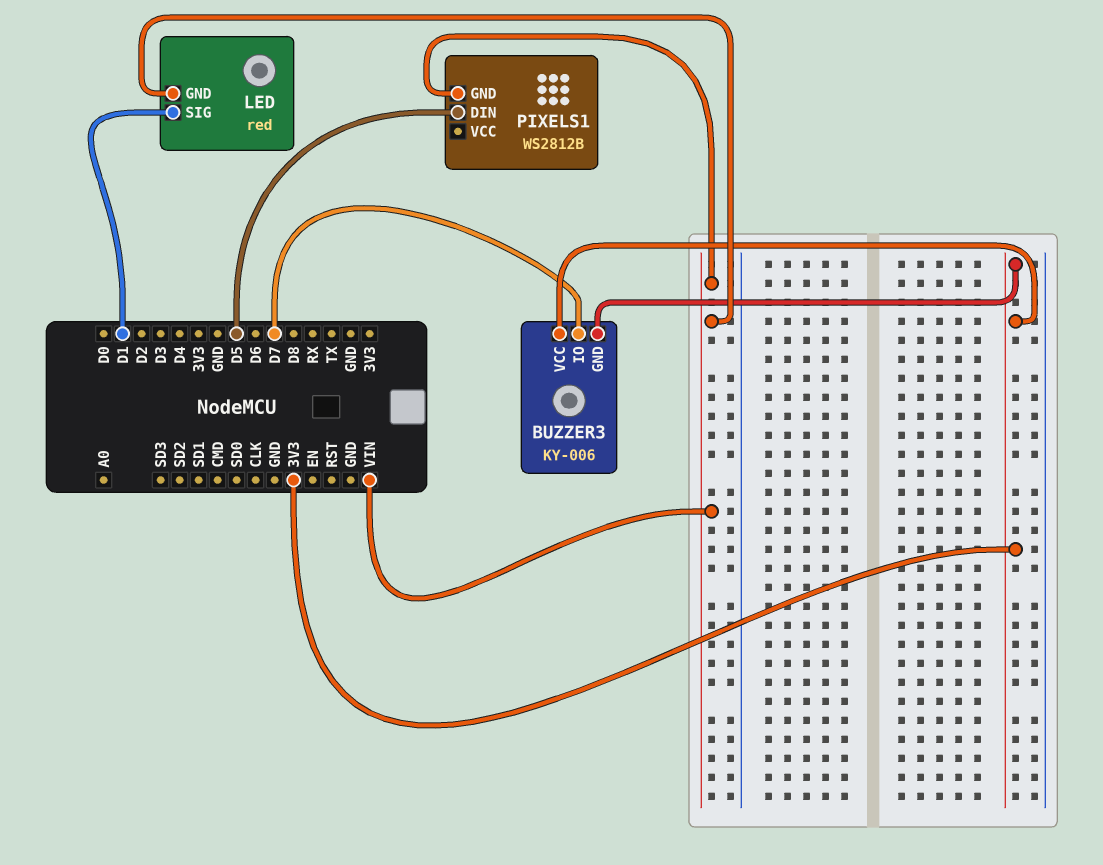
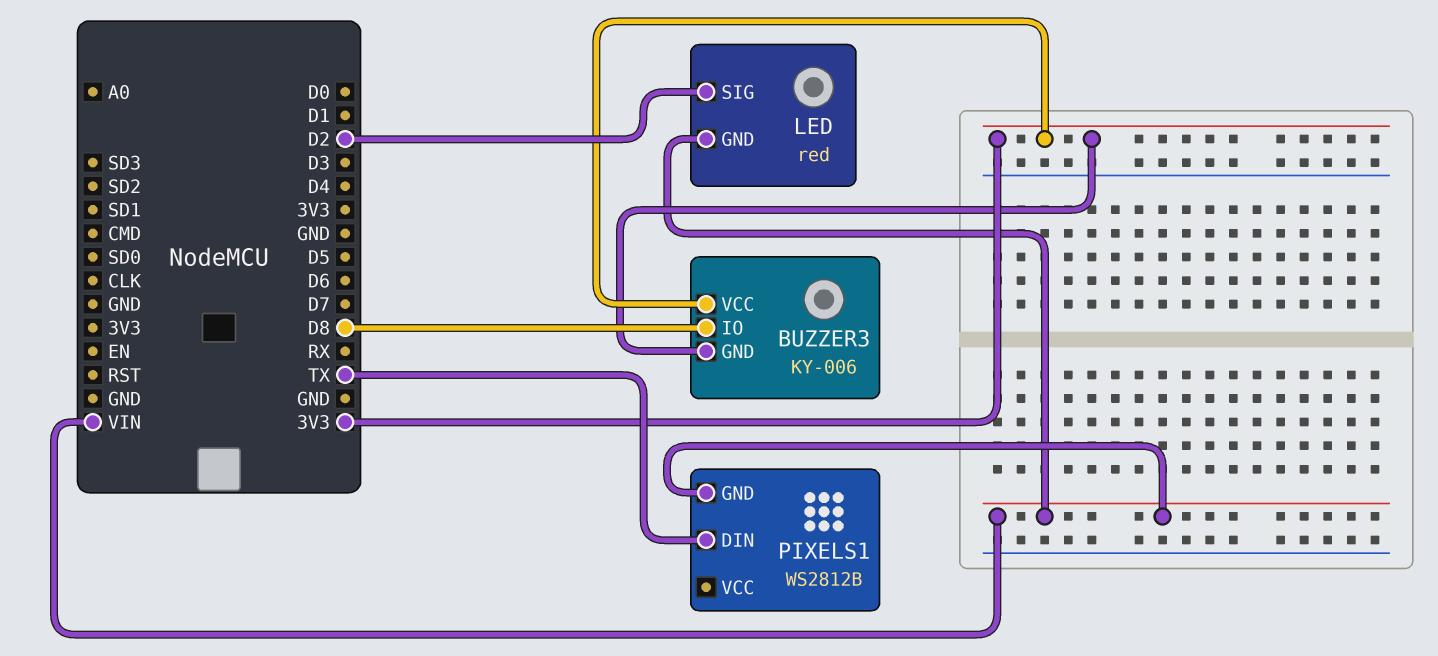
BUZZER3 pin IO: D7 -> D8
LED pin SIG: D1 -> D2
PIXELS1 pin DIN: D5 -> TX

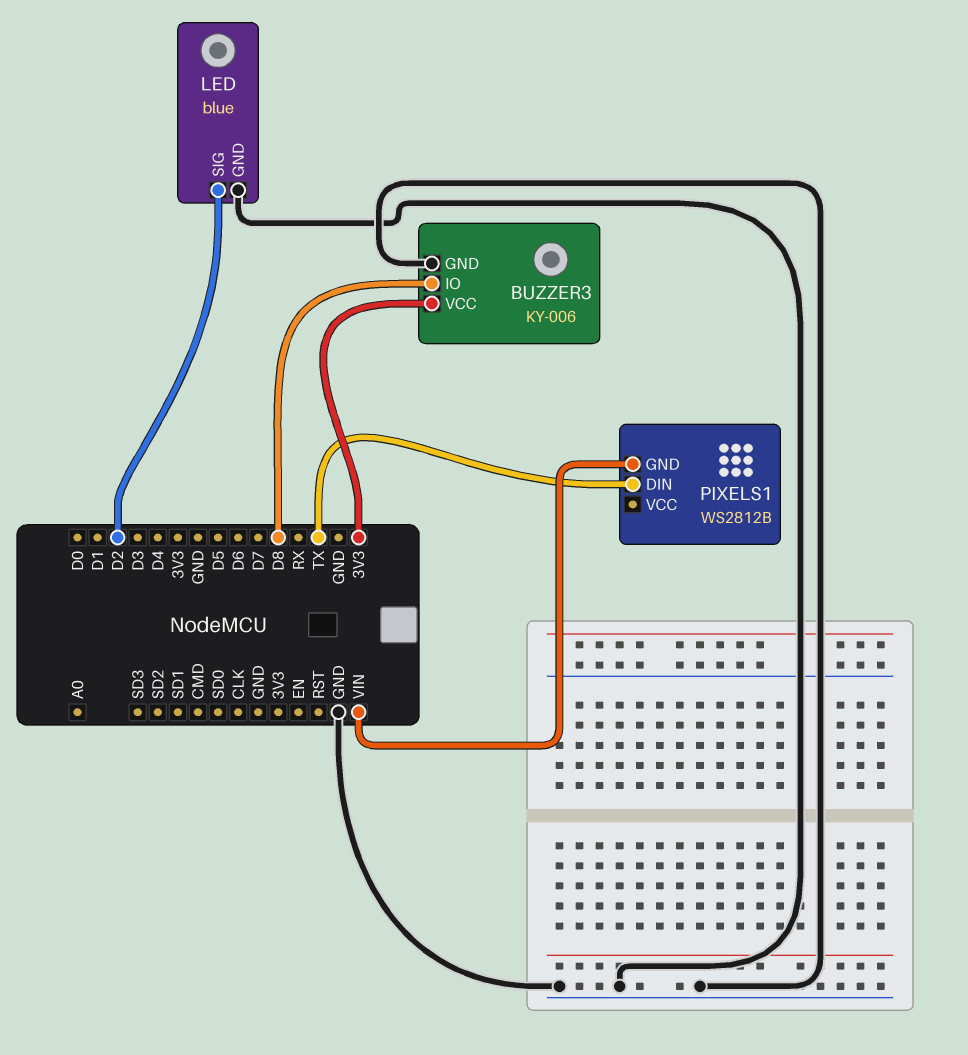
BUZZER3 pin GND: 3V3 -> GND
LED: red -> blue
LED pin GND: VIN -> GND

